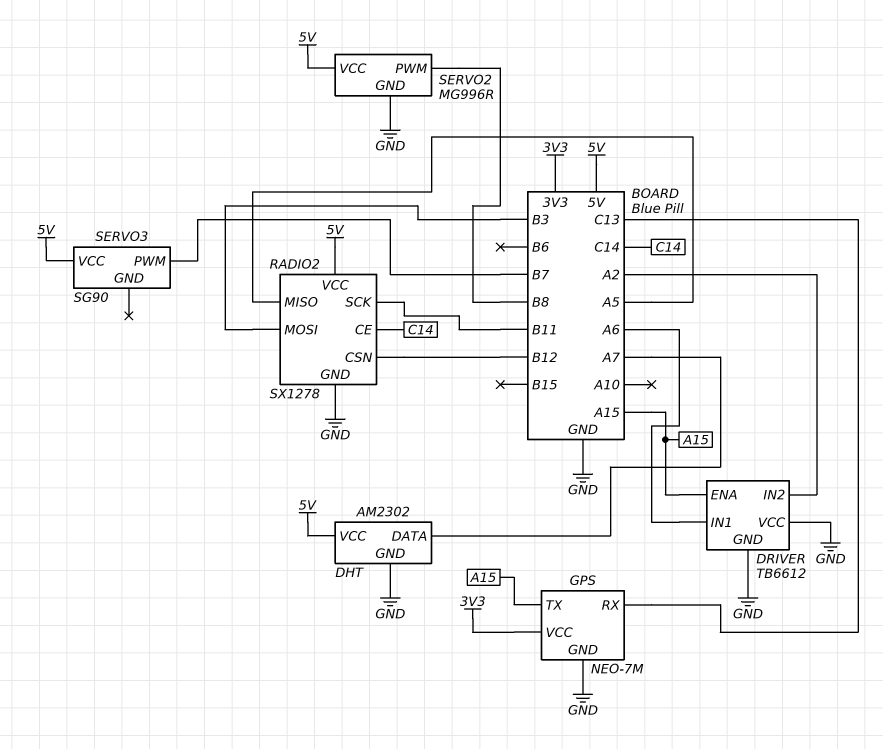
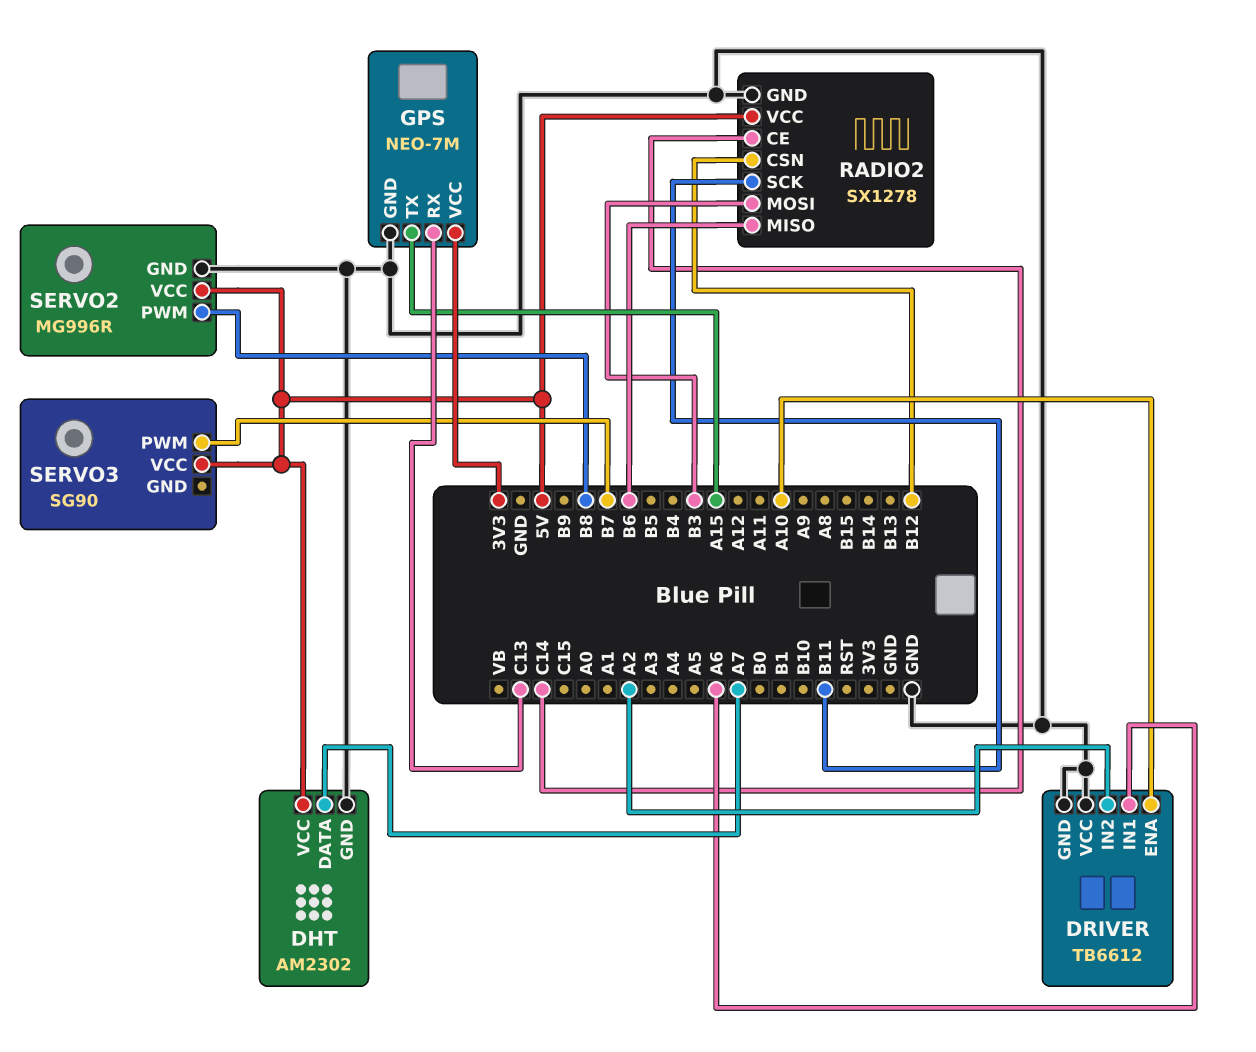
DRIVER pin ENA: A15 -> A10
RADIO2 pin MISO: A5 -> B6

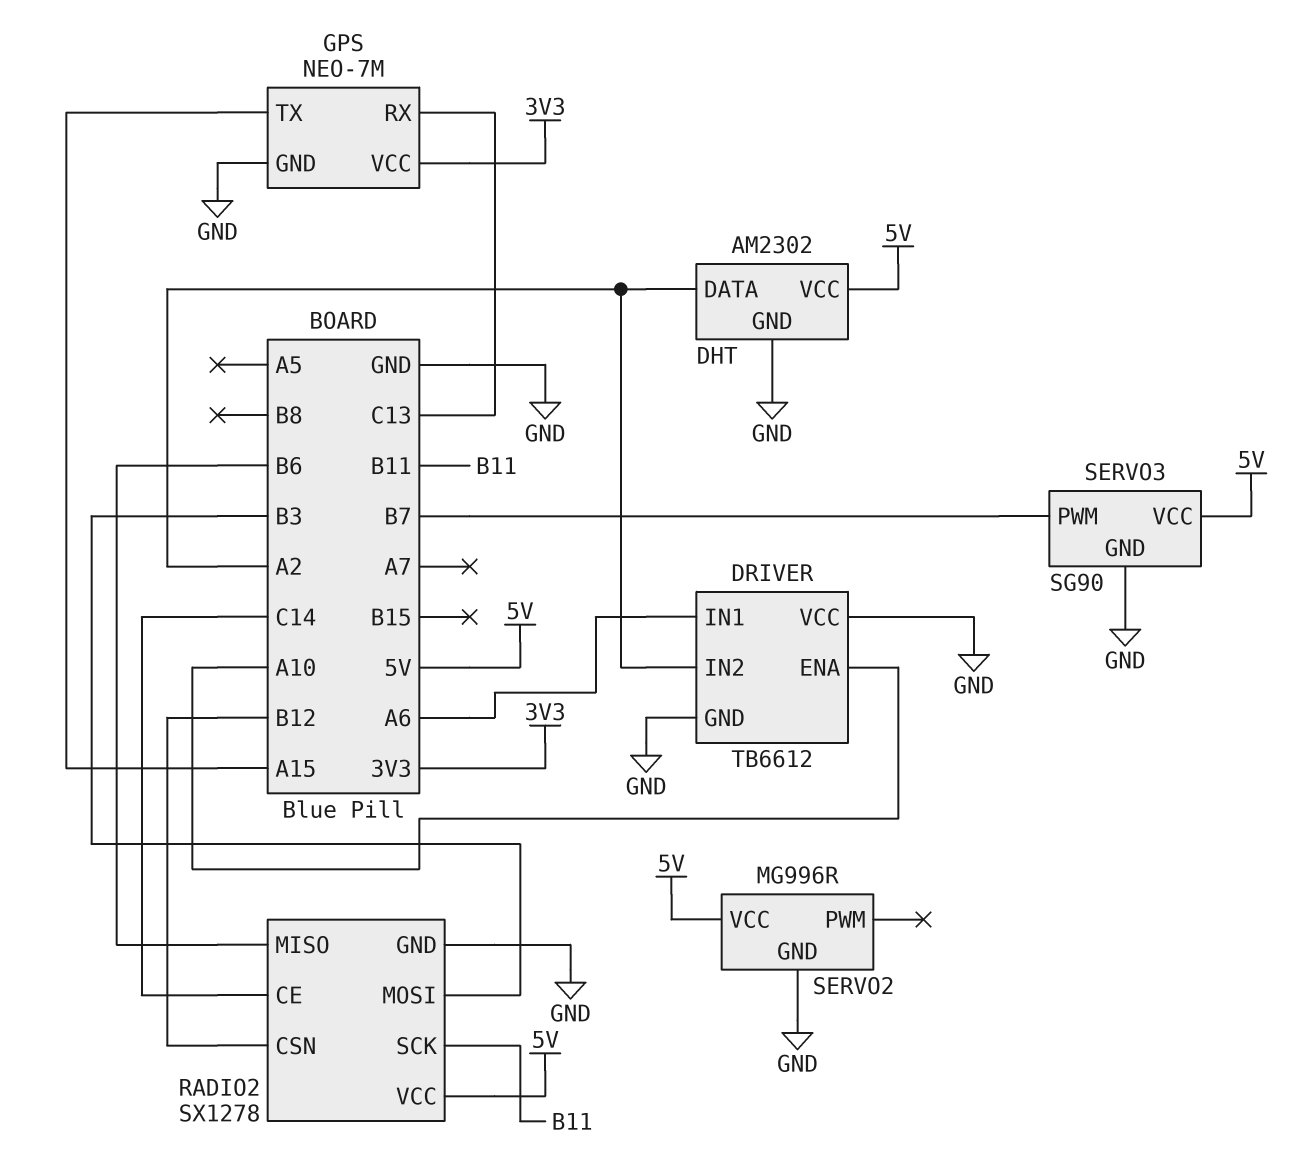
DHT pin DATA: A7 -> A2
SERVO2 pin PWM: B8 -> none
SERVO3 pin GND: none -> GND

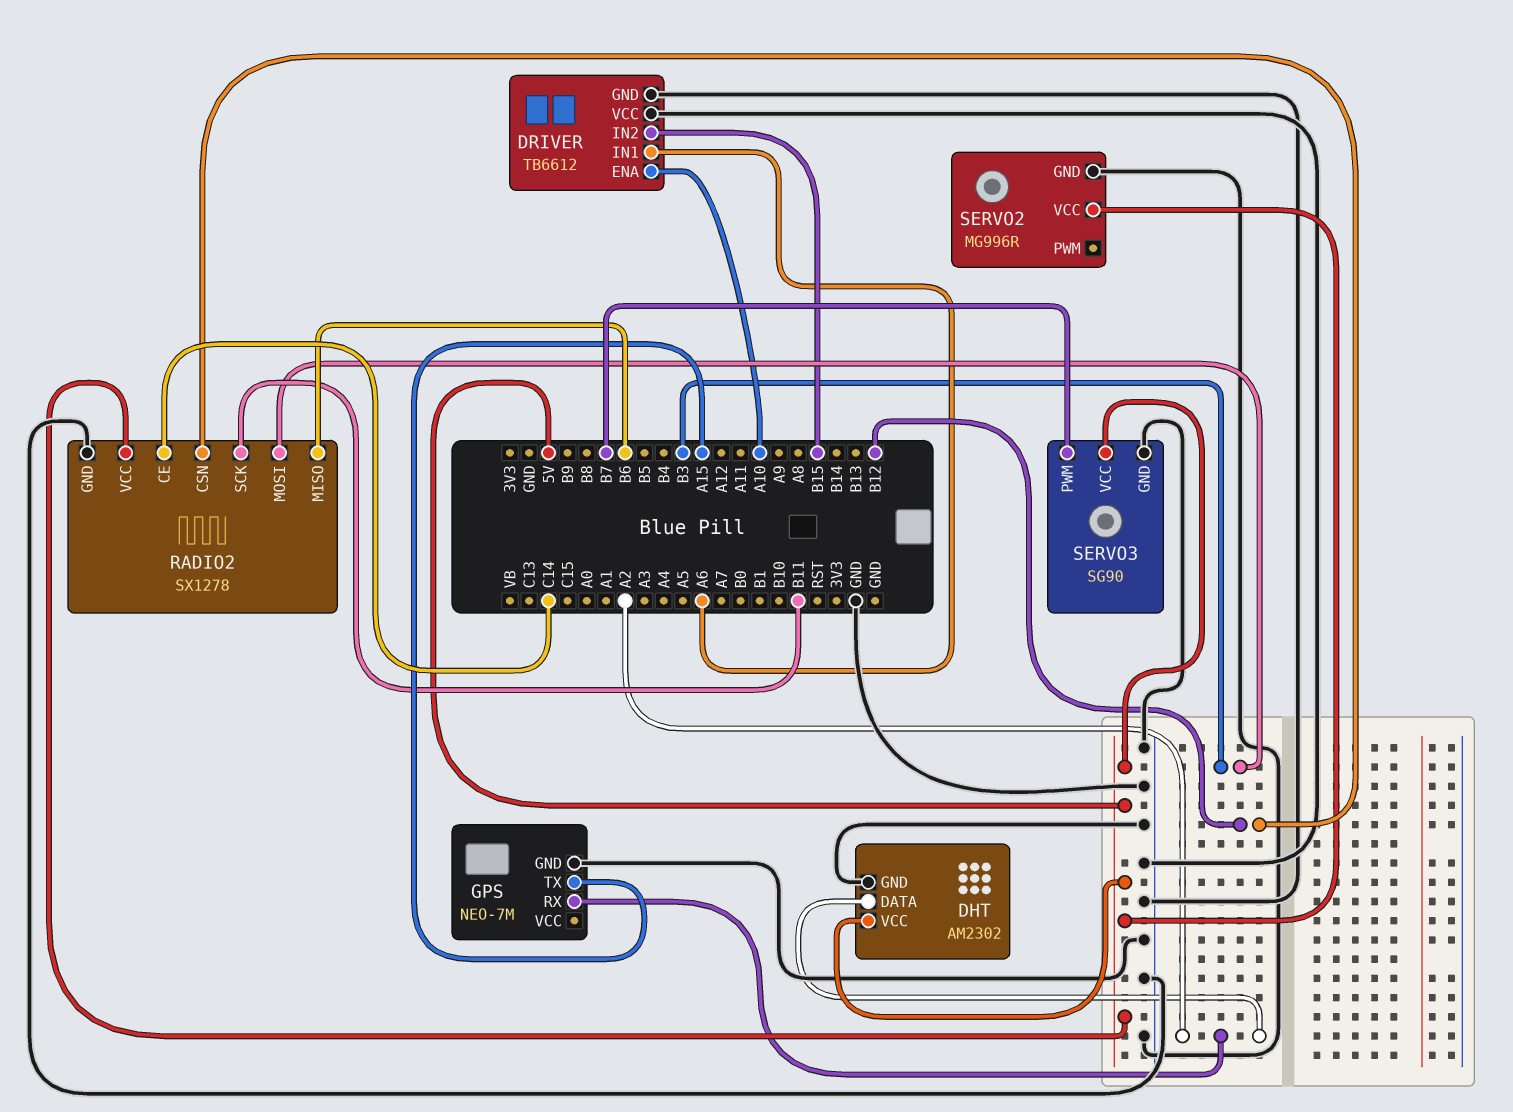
DRIVER pin IN2: A2 -> B15
GPS pin RX: C13 -> A2
GPS pin VCC: 3V3 -> none

